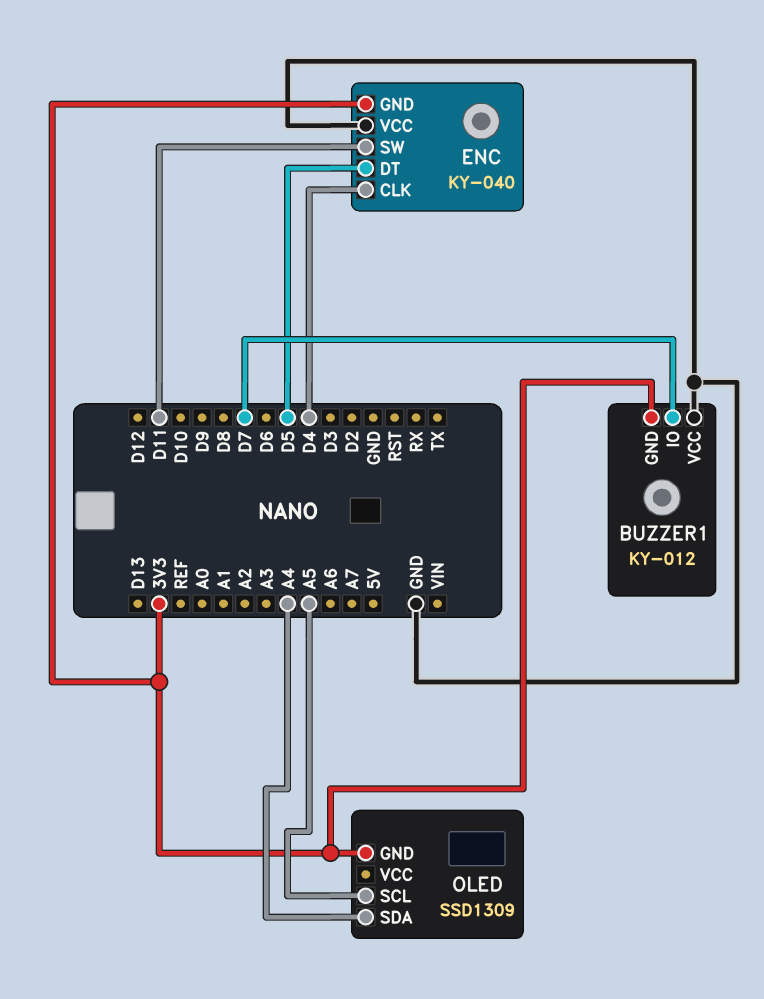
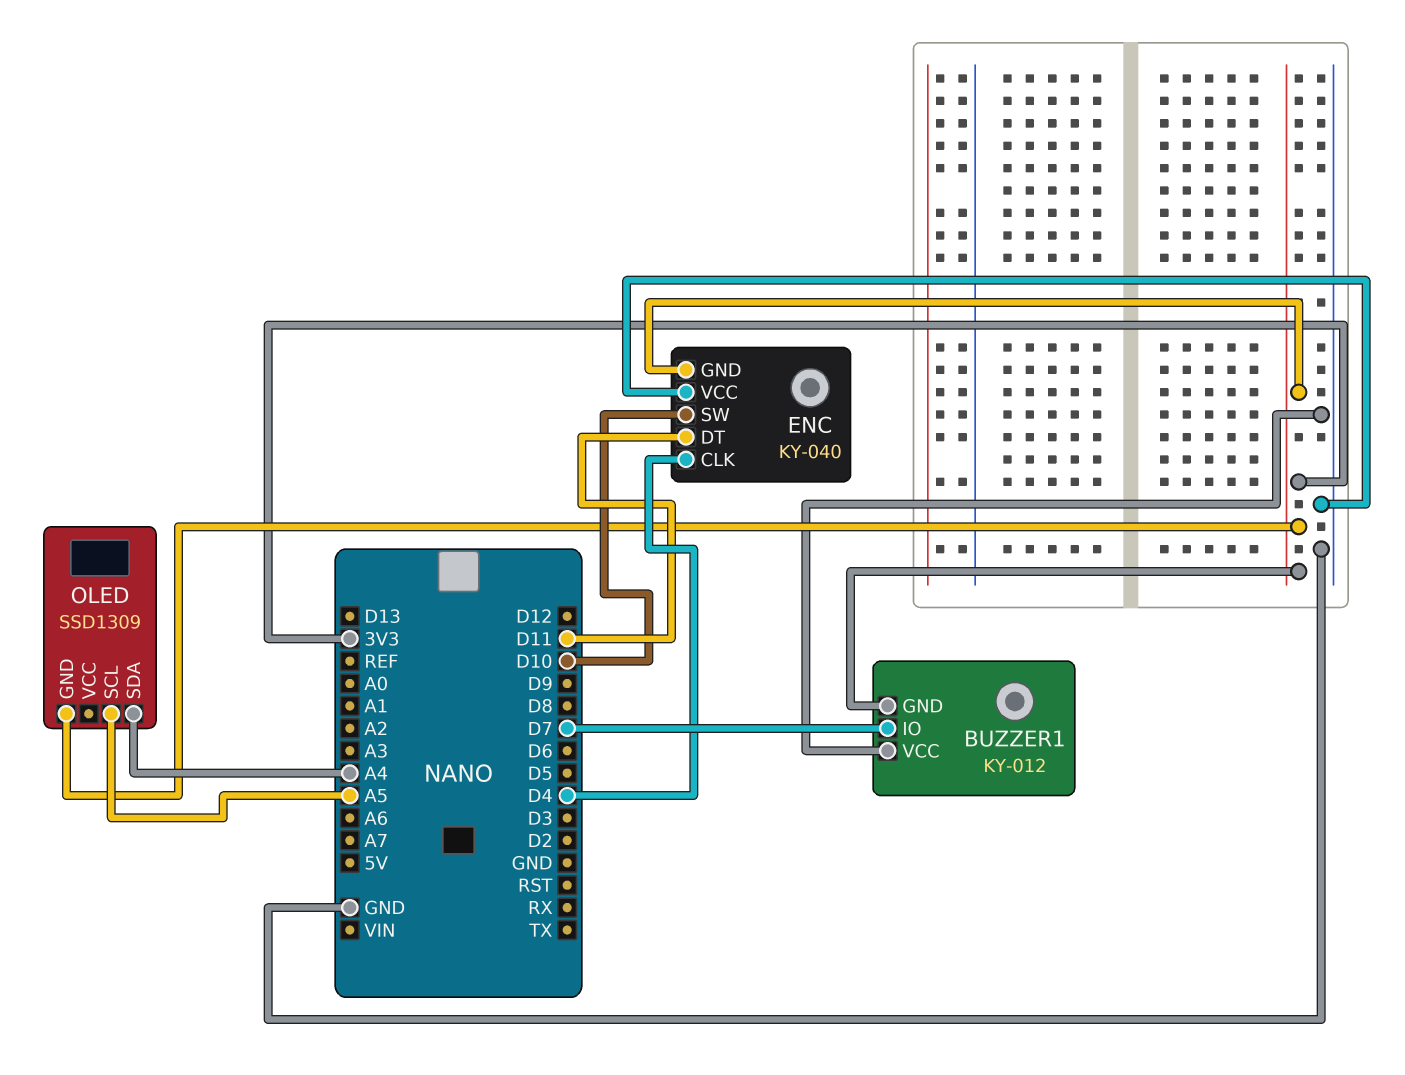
ENC pin DT: D5 -> D11
ENC pin SW: D11 -> D10

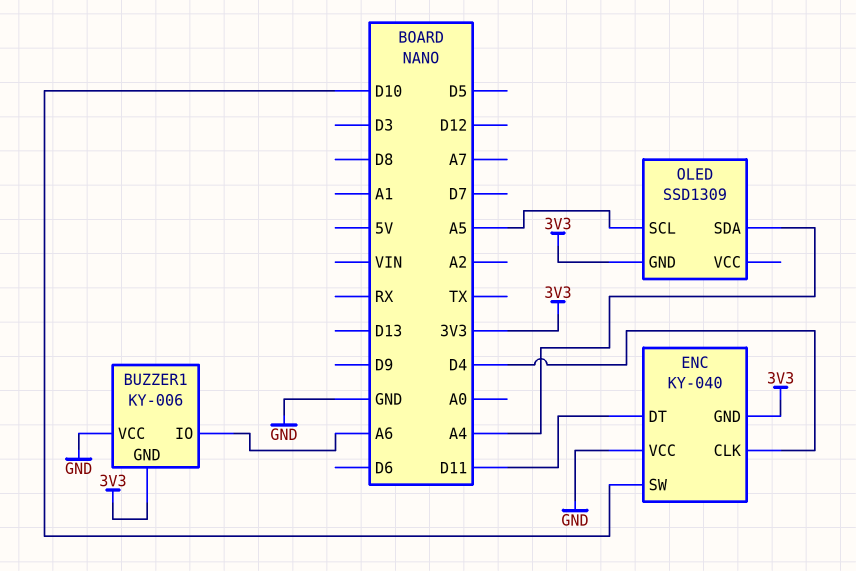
BUZZER1: KY-012 -> KY-006
BUZZER1 pin IO: D7 -> A6

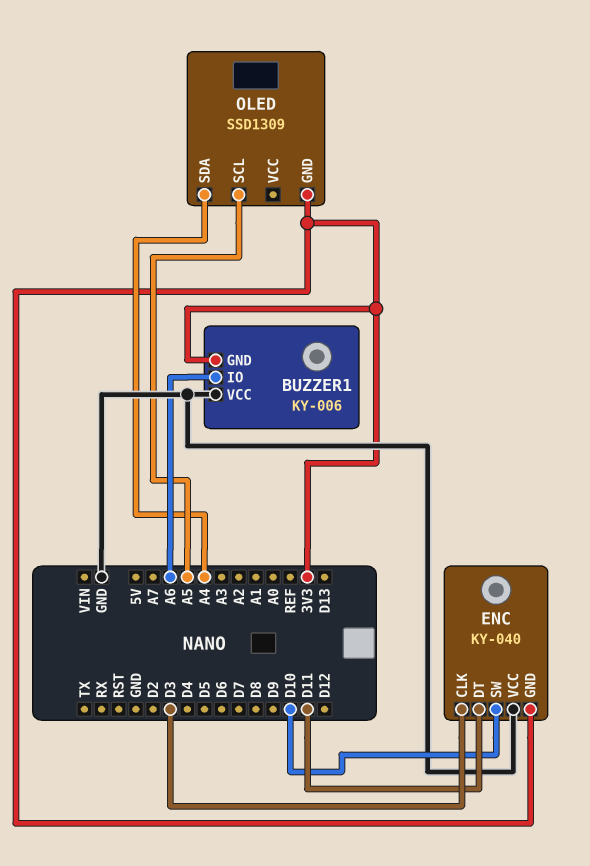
ENC pin CLK: D4 -> D3

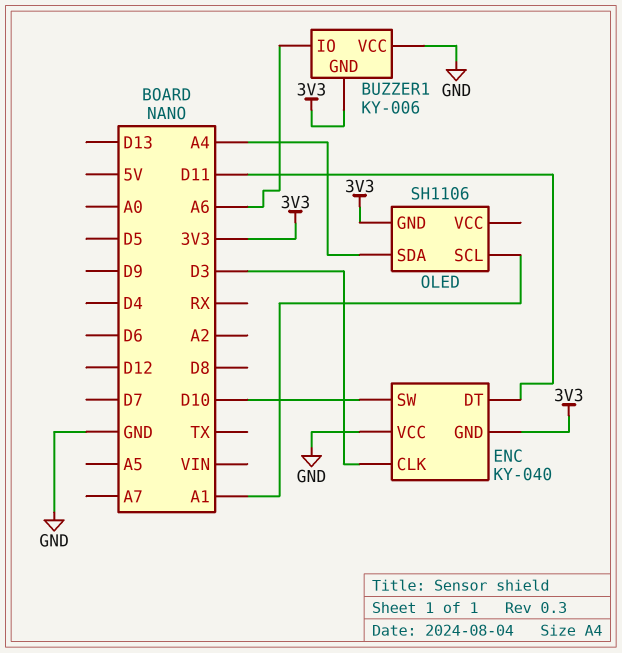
OLED: SSD1309 -> SH1106
OLED pin SCL: A5 -> A1

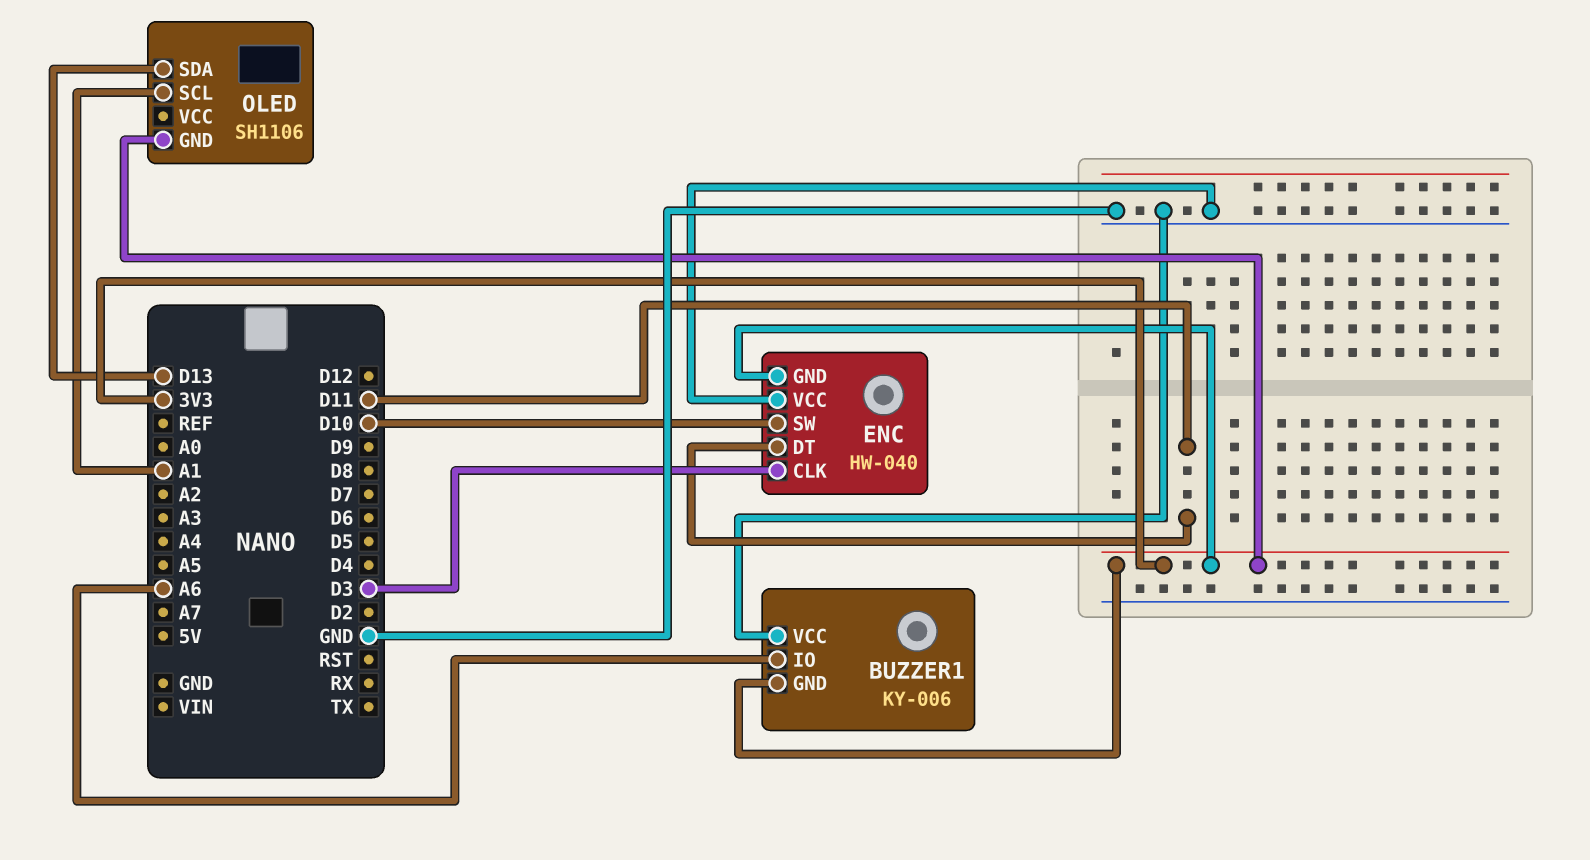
ENC: KY-040 -> HW-040
OLED pin SDA: A4 -> D13

